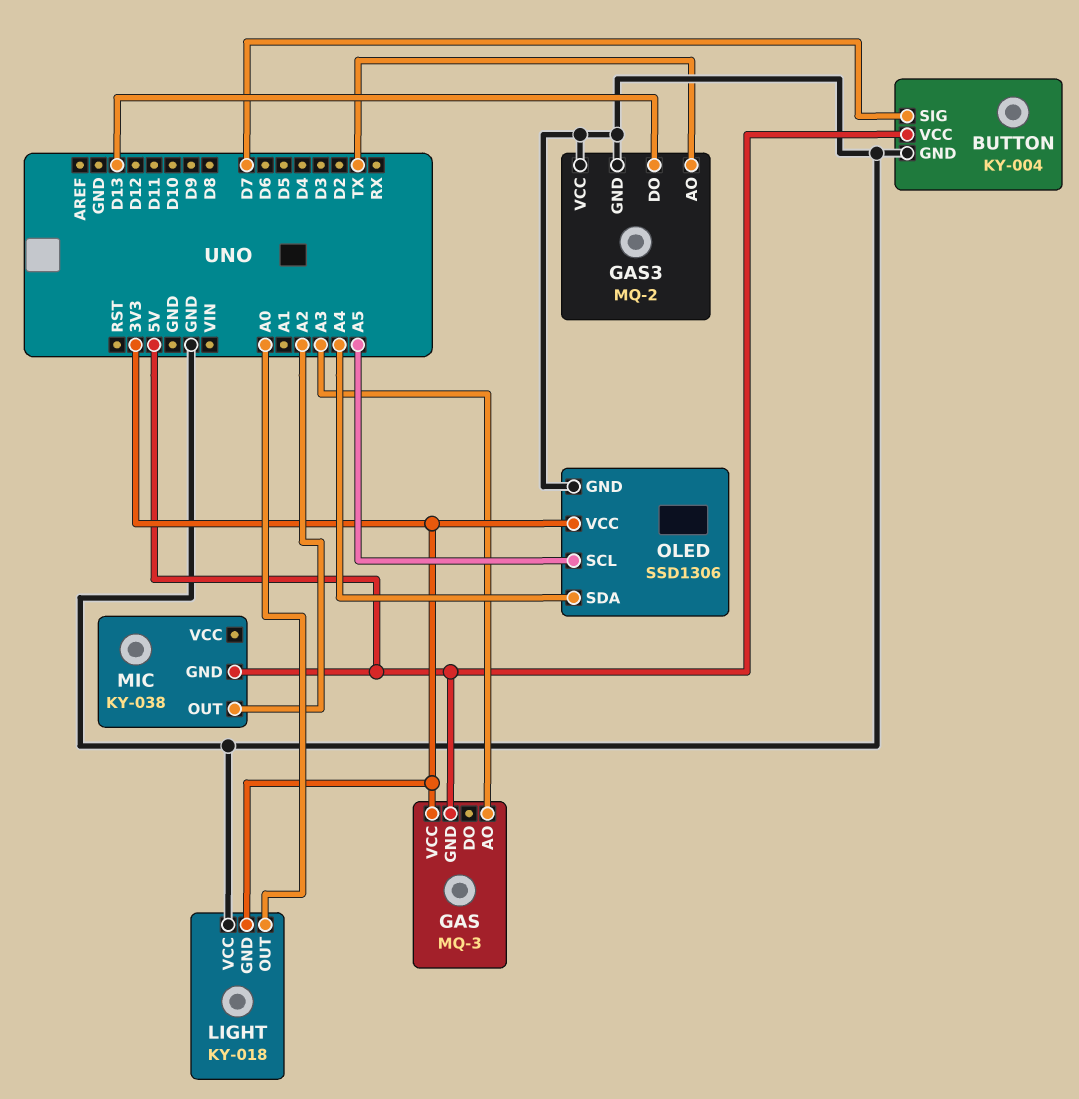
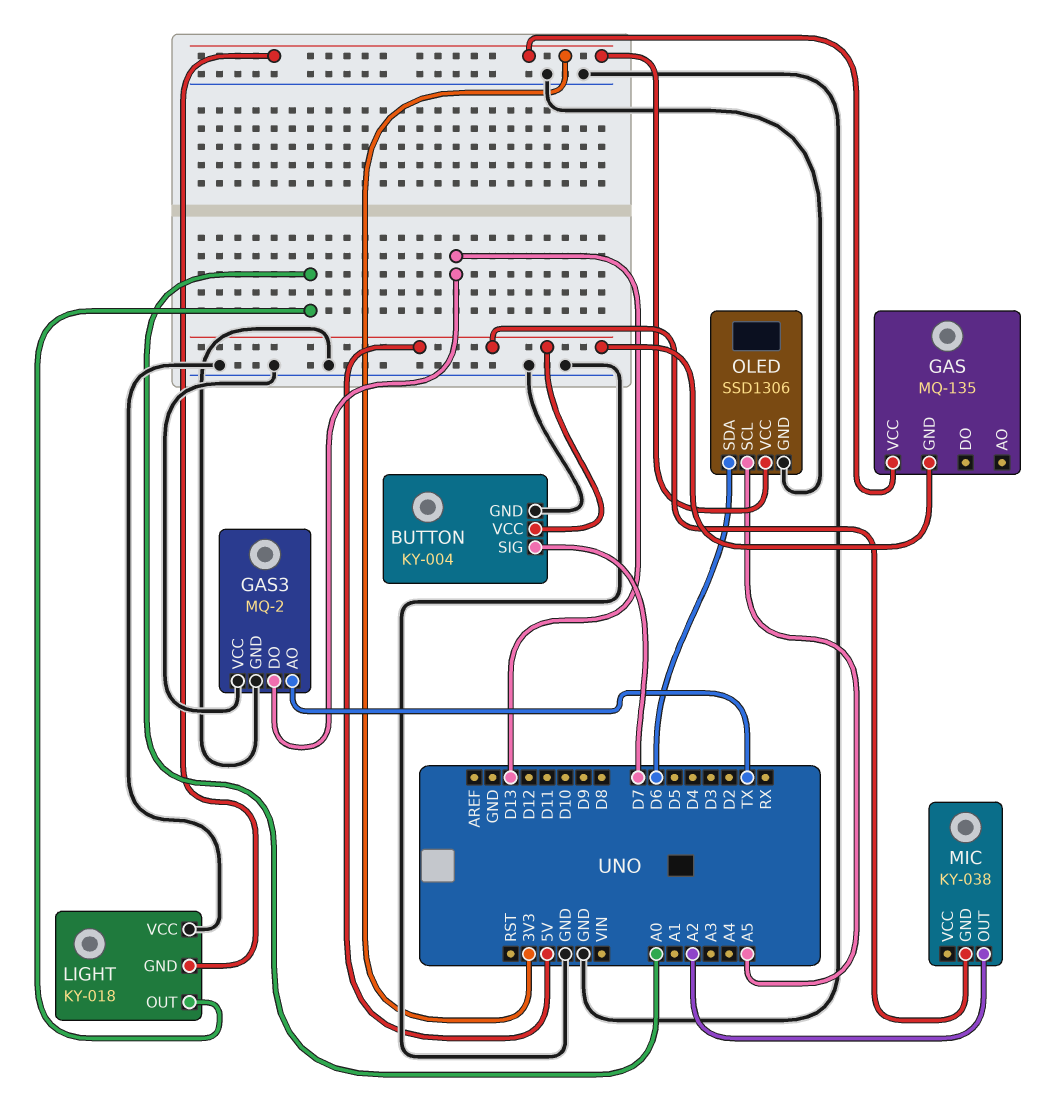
GAS: MQ-3 -> MQ-135
GAS pin AO: A3 -> none
OLED pin SDA: A4 -> D6

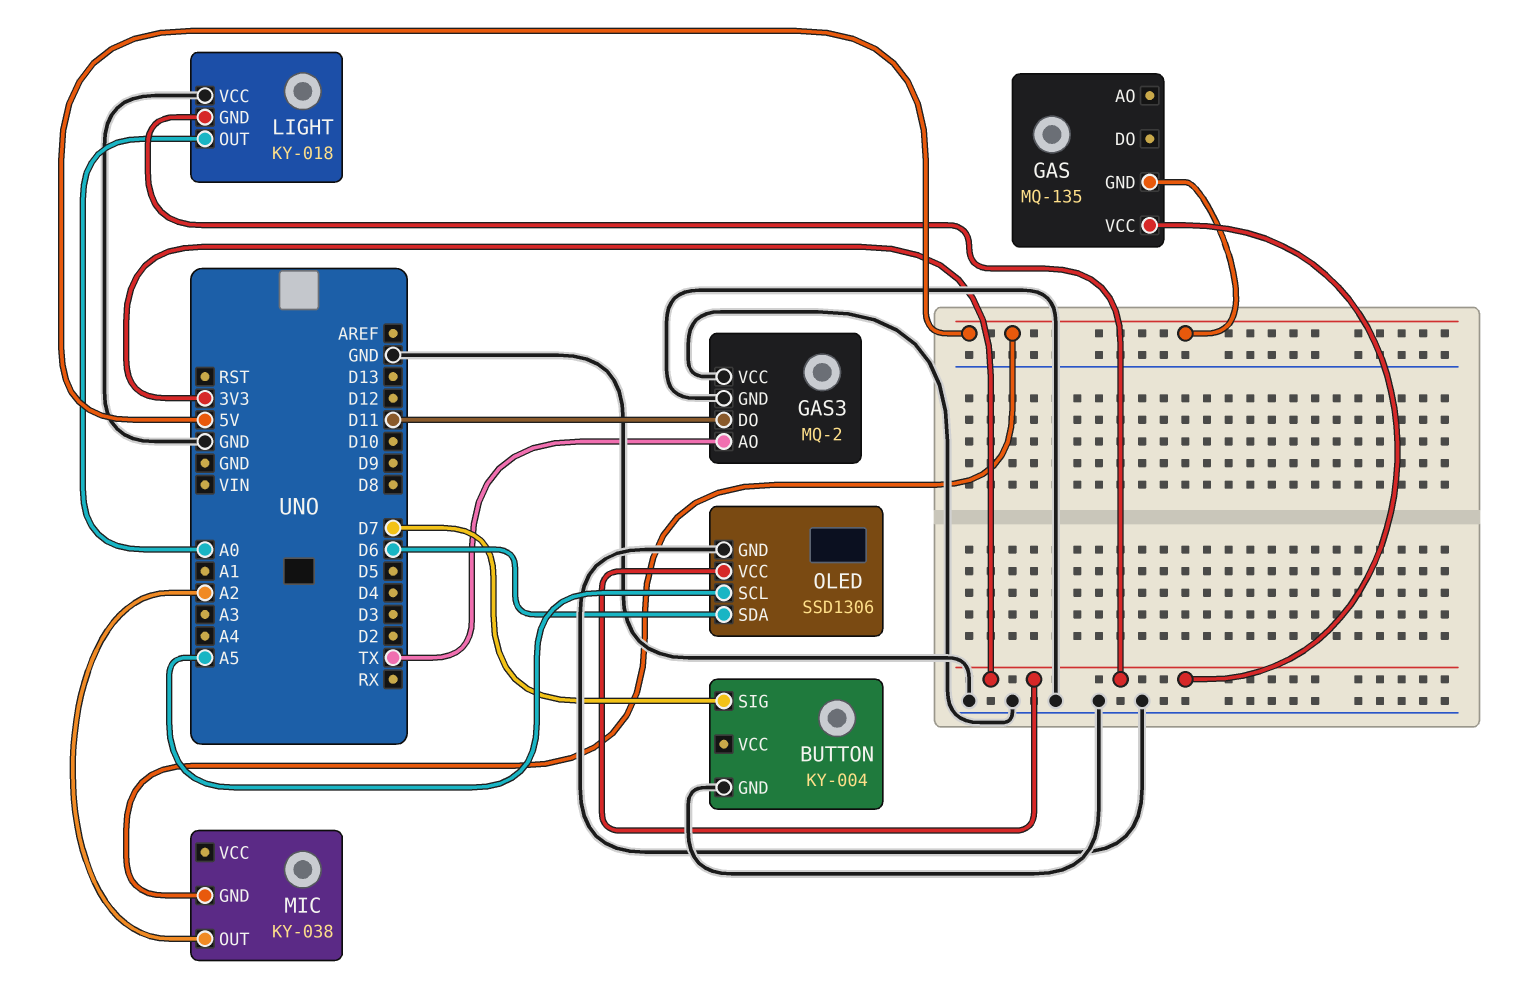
BUTTON pin VCC: 5V -> none
GAS3 pin DO: D13 -> D11

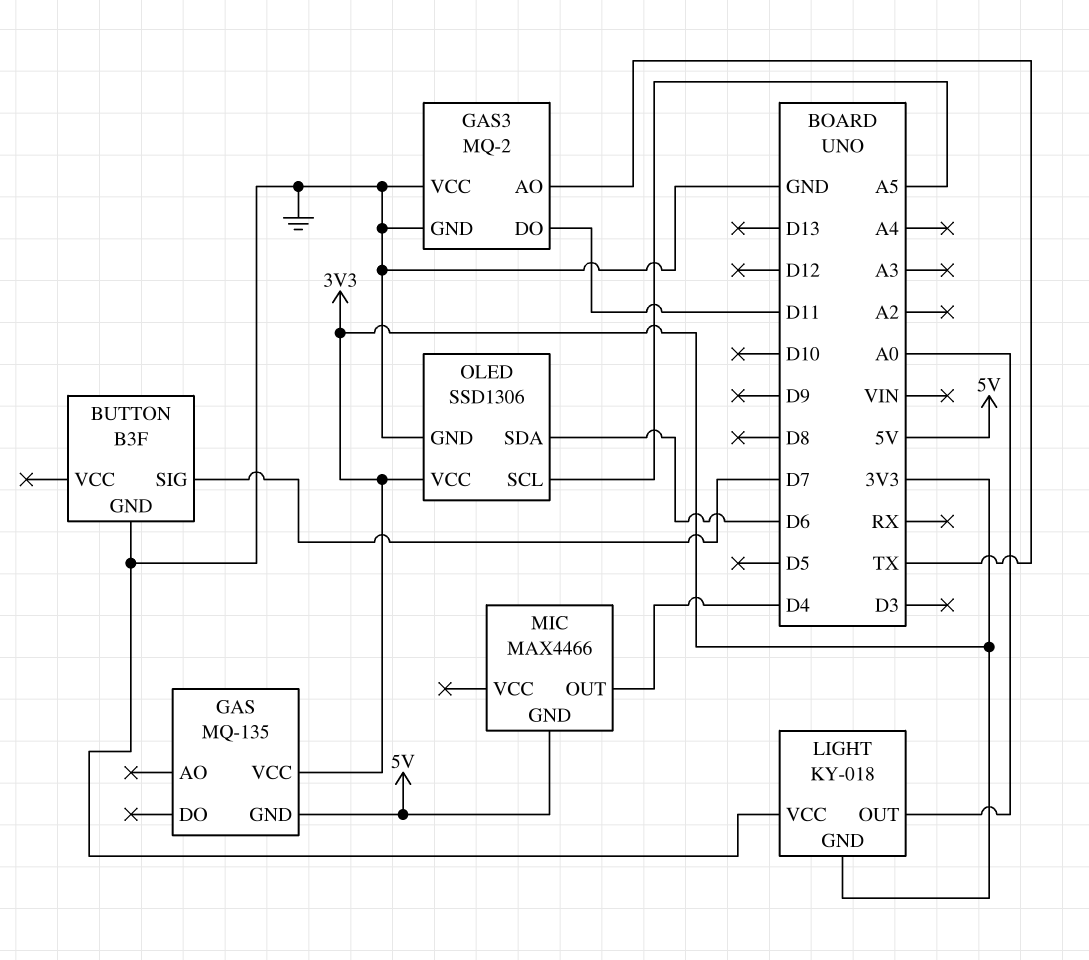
BUTTON: KY-004 -> B3F
MIC: KY-038 -> MAX4466
MIC pin OUT: A2 -> D4

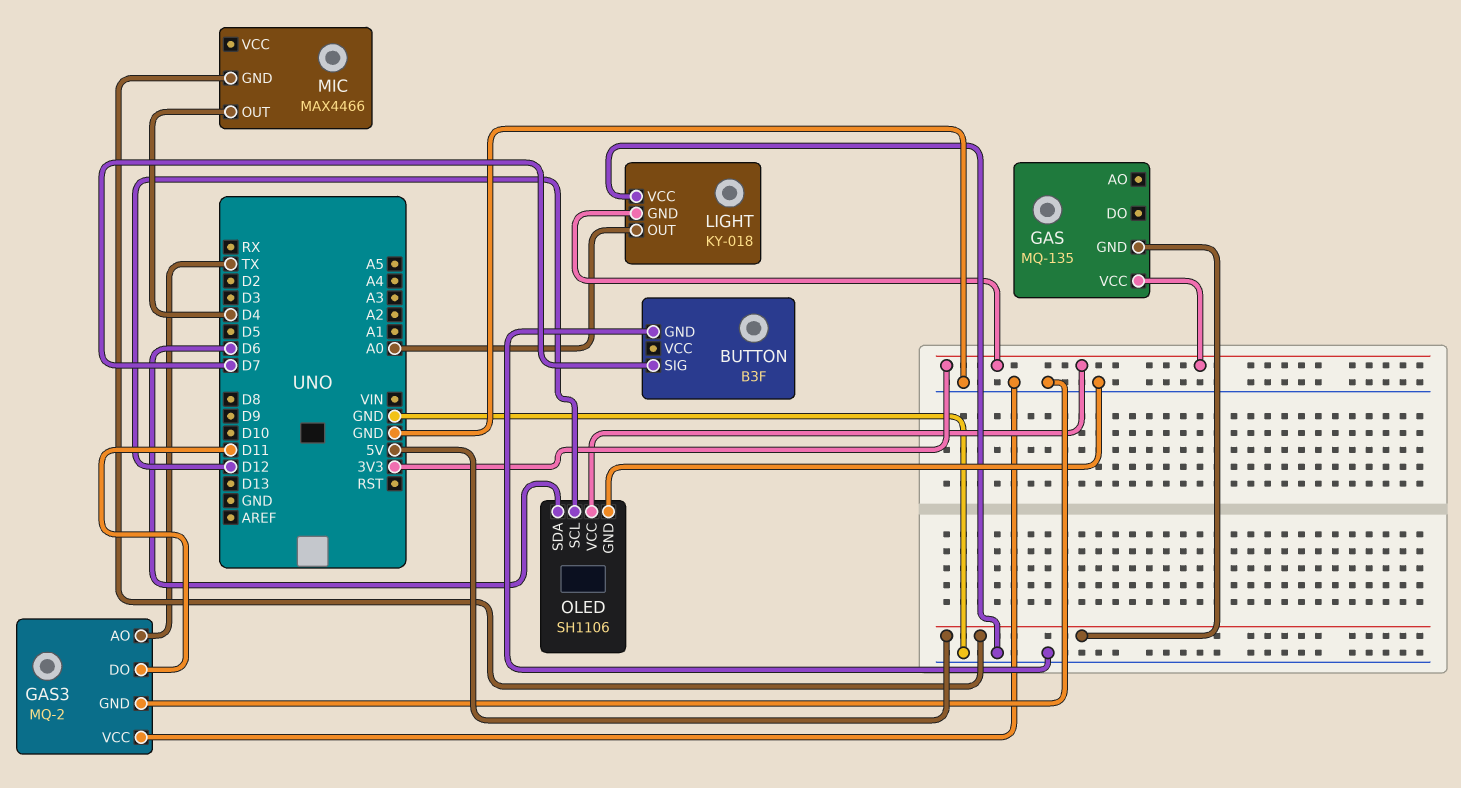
OLED: SSD1306 -> SH1106
OLED pin SCL: A5 -> D12

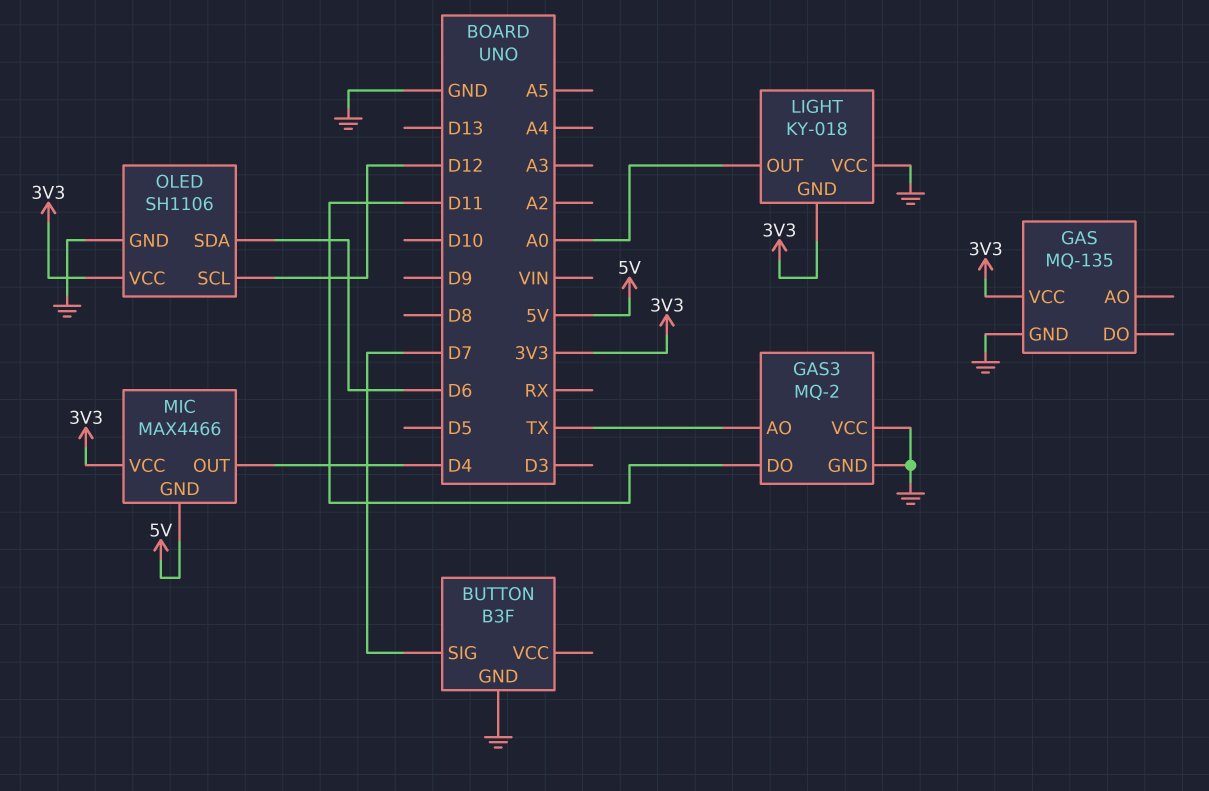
GAS pin GND: 5V -> GND
MIC pin VCC: none -> 3V3

